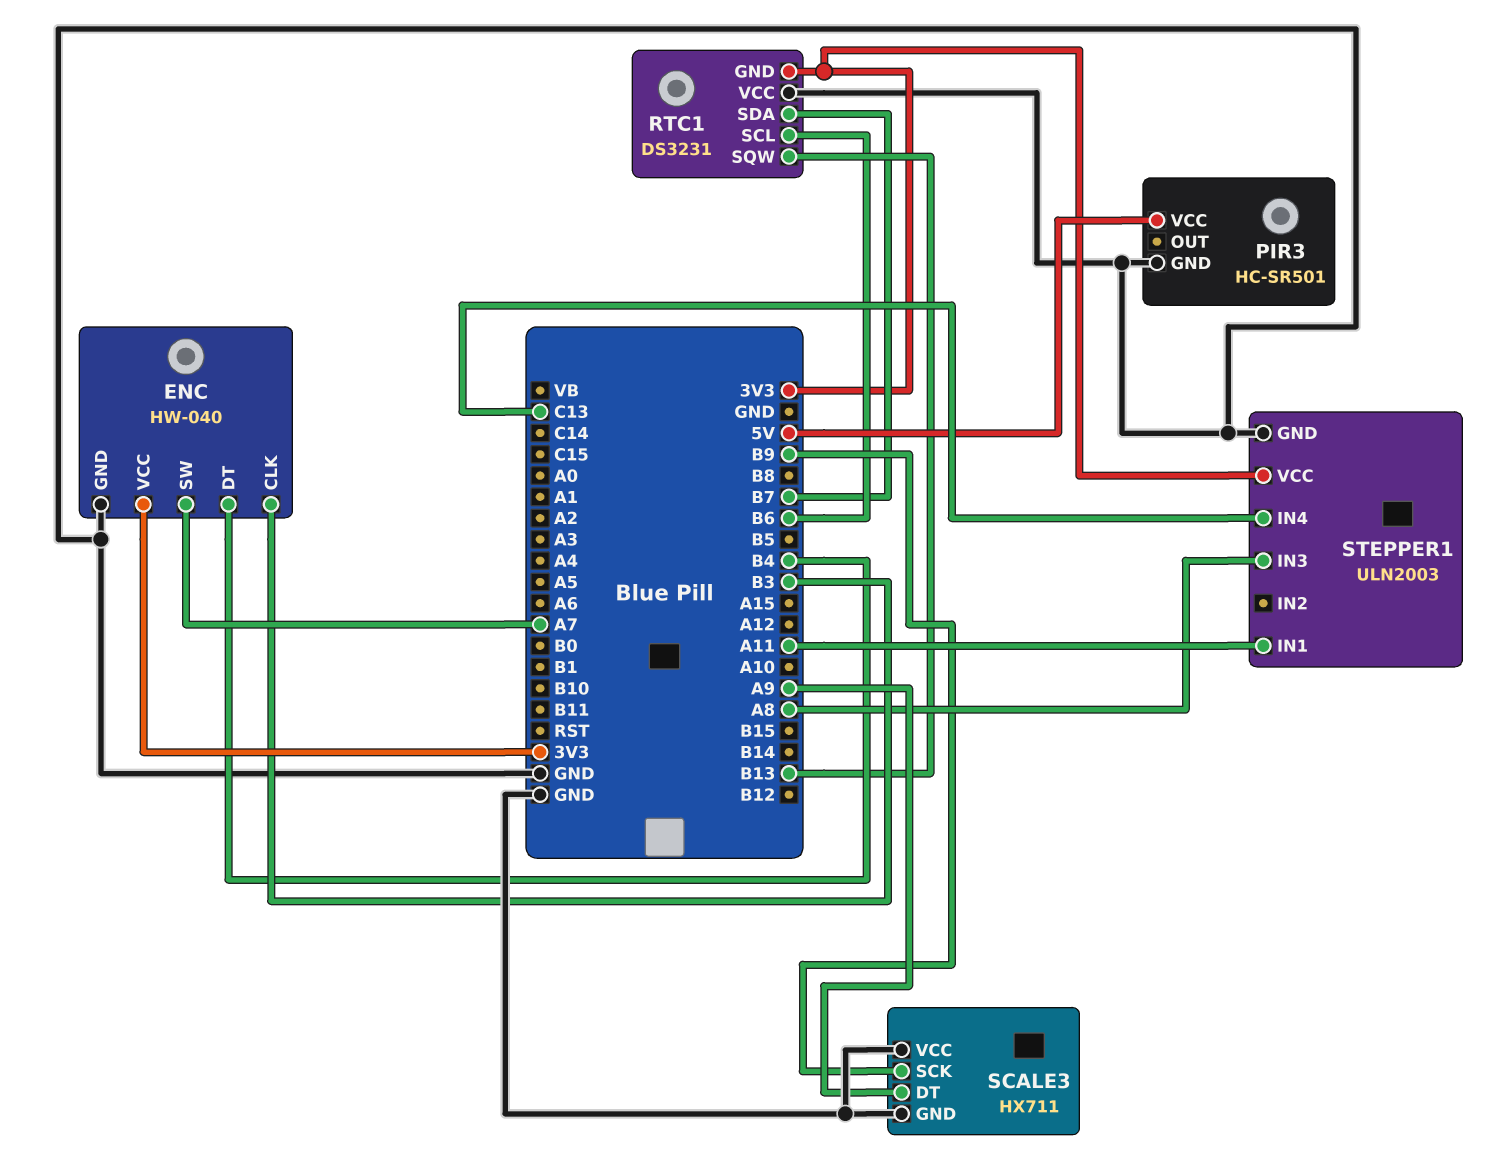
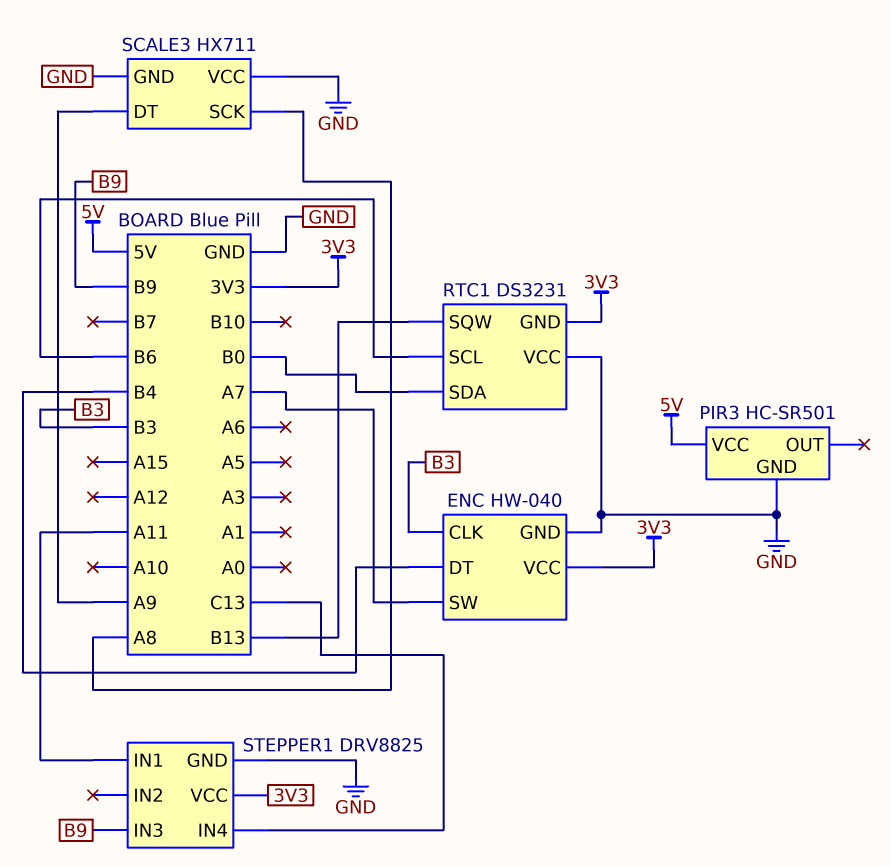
RTC1 pin SDA: B7 -> B0
SCALE3 pin SCK: B9 -> A8
STEPPER1: ULN2003 -> DRV8825
STEPPER1 pin IN3: A8 -> B9

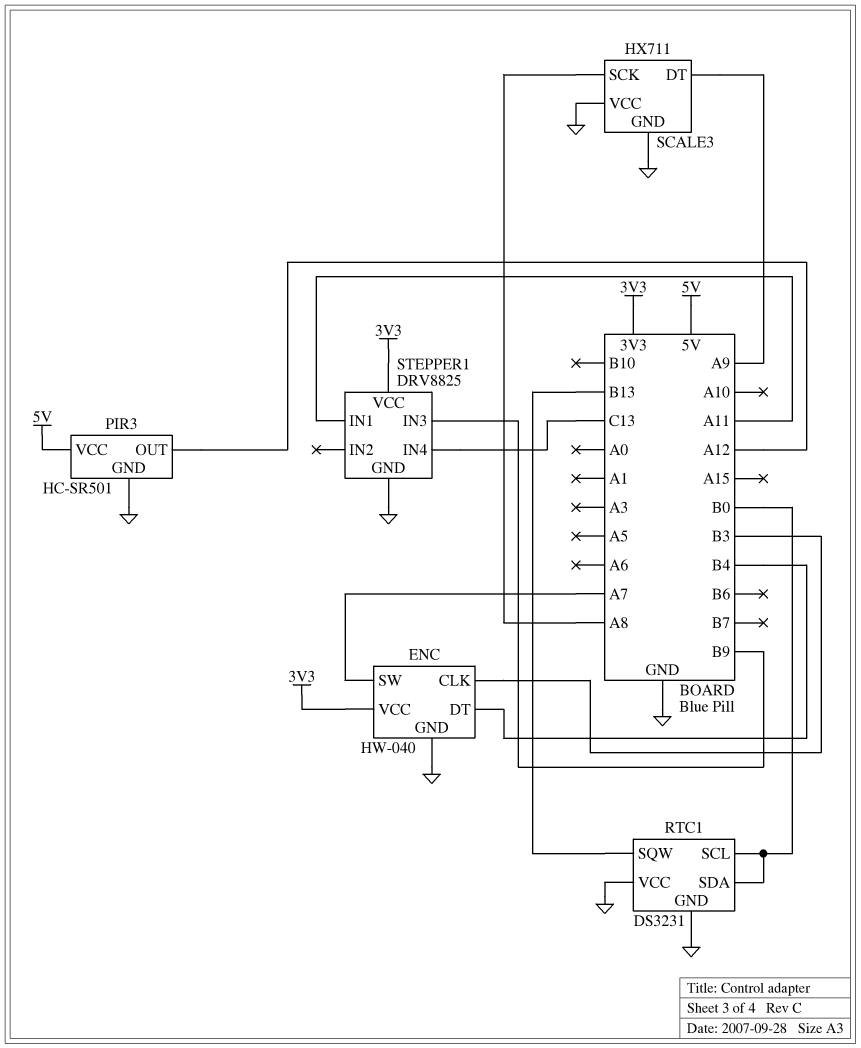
PIR3 pin OUT: none -> A12
RTC1 pin GND: 3V3 -> GND
RTC1 pin SCL: B6 -> B0

